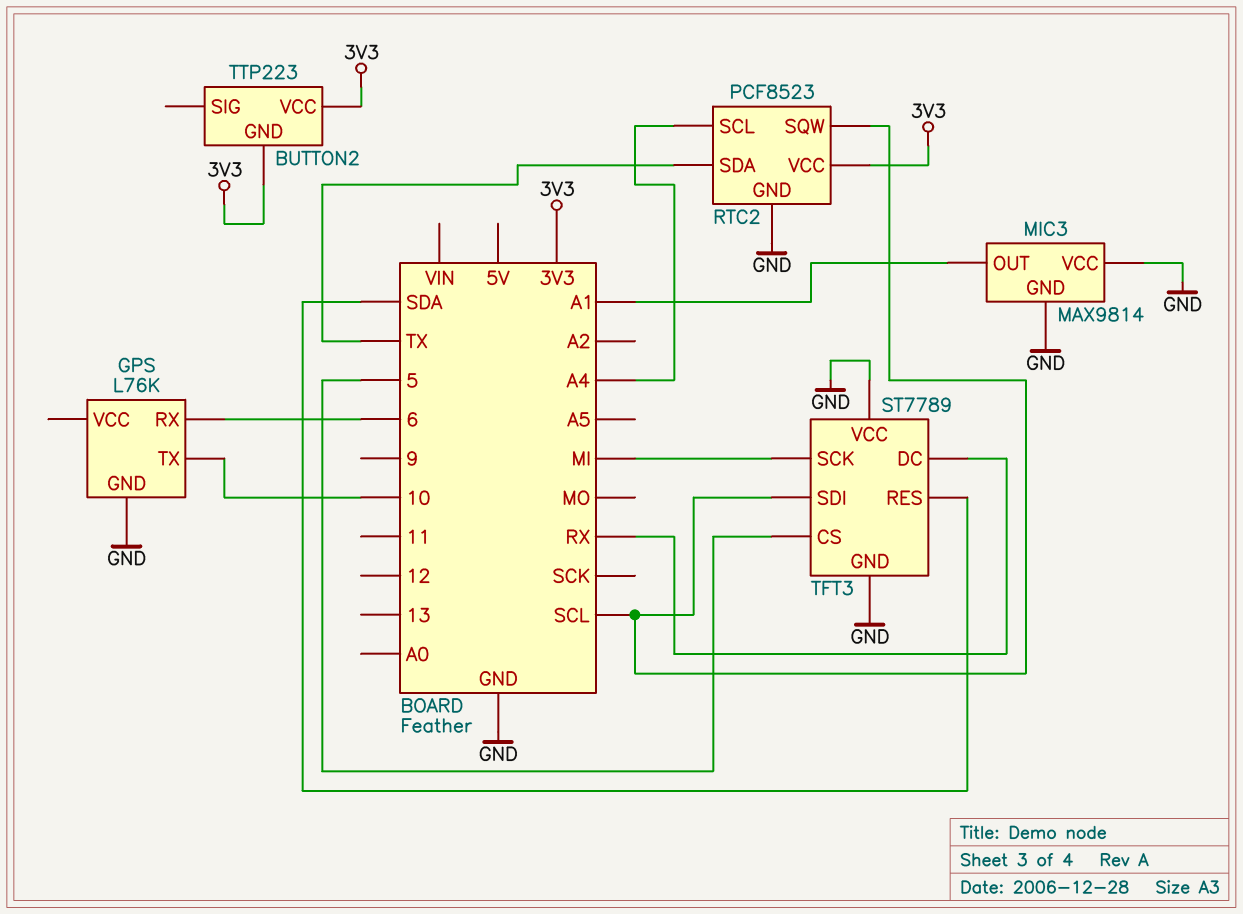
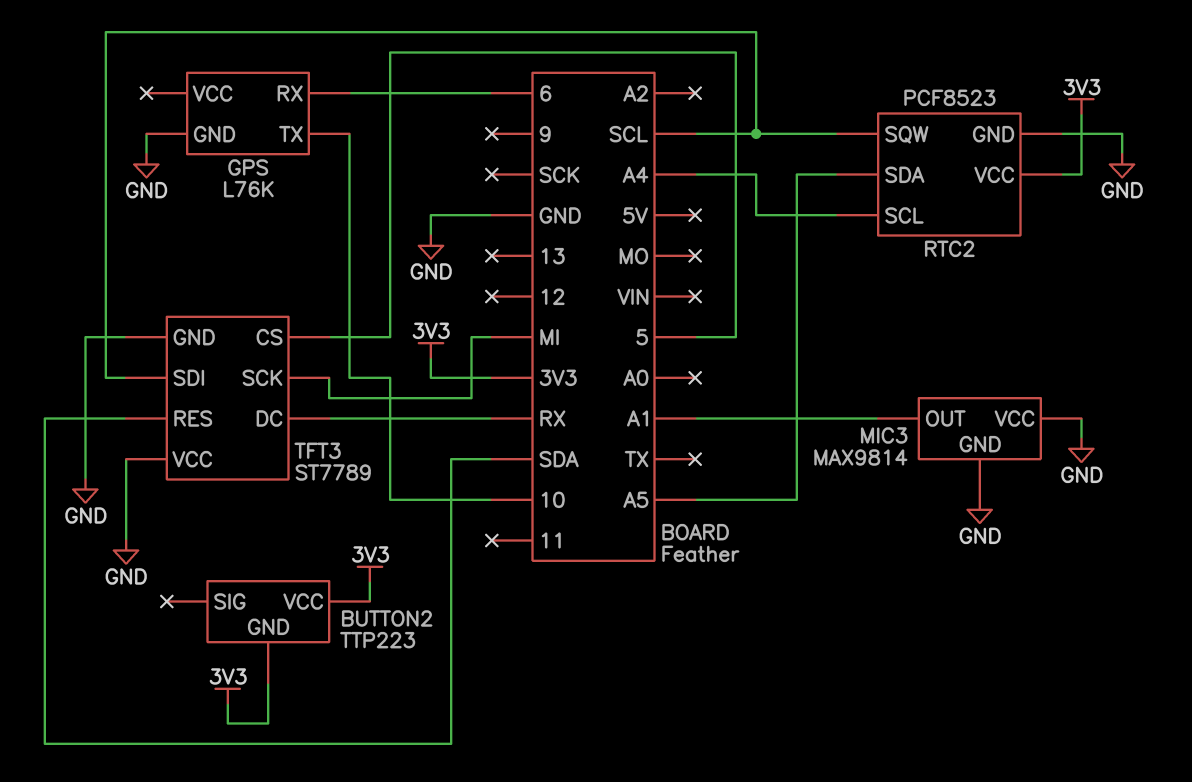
RTC2 pin SDA: TX -> A5

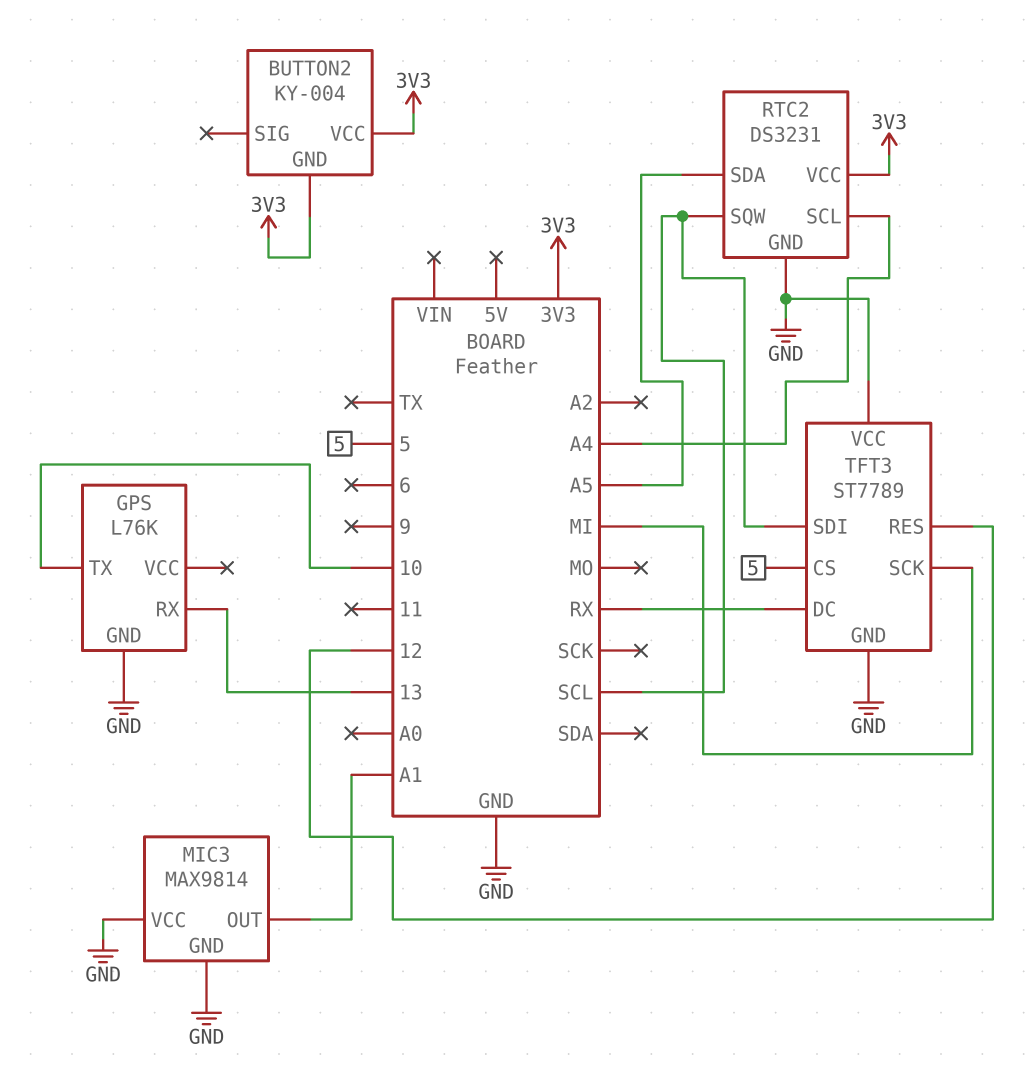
BUTTON2: TTP223 -> KY-004
GPS pin RX: 6 -> 13
RTC2: PCF8523 -> DS3231
TFT3 pin RES: SDA -> 12

